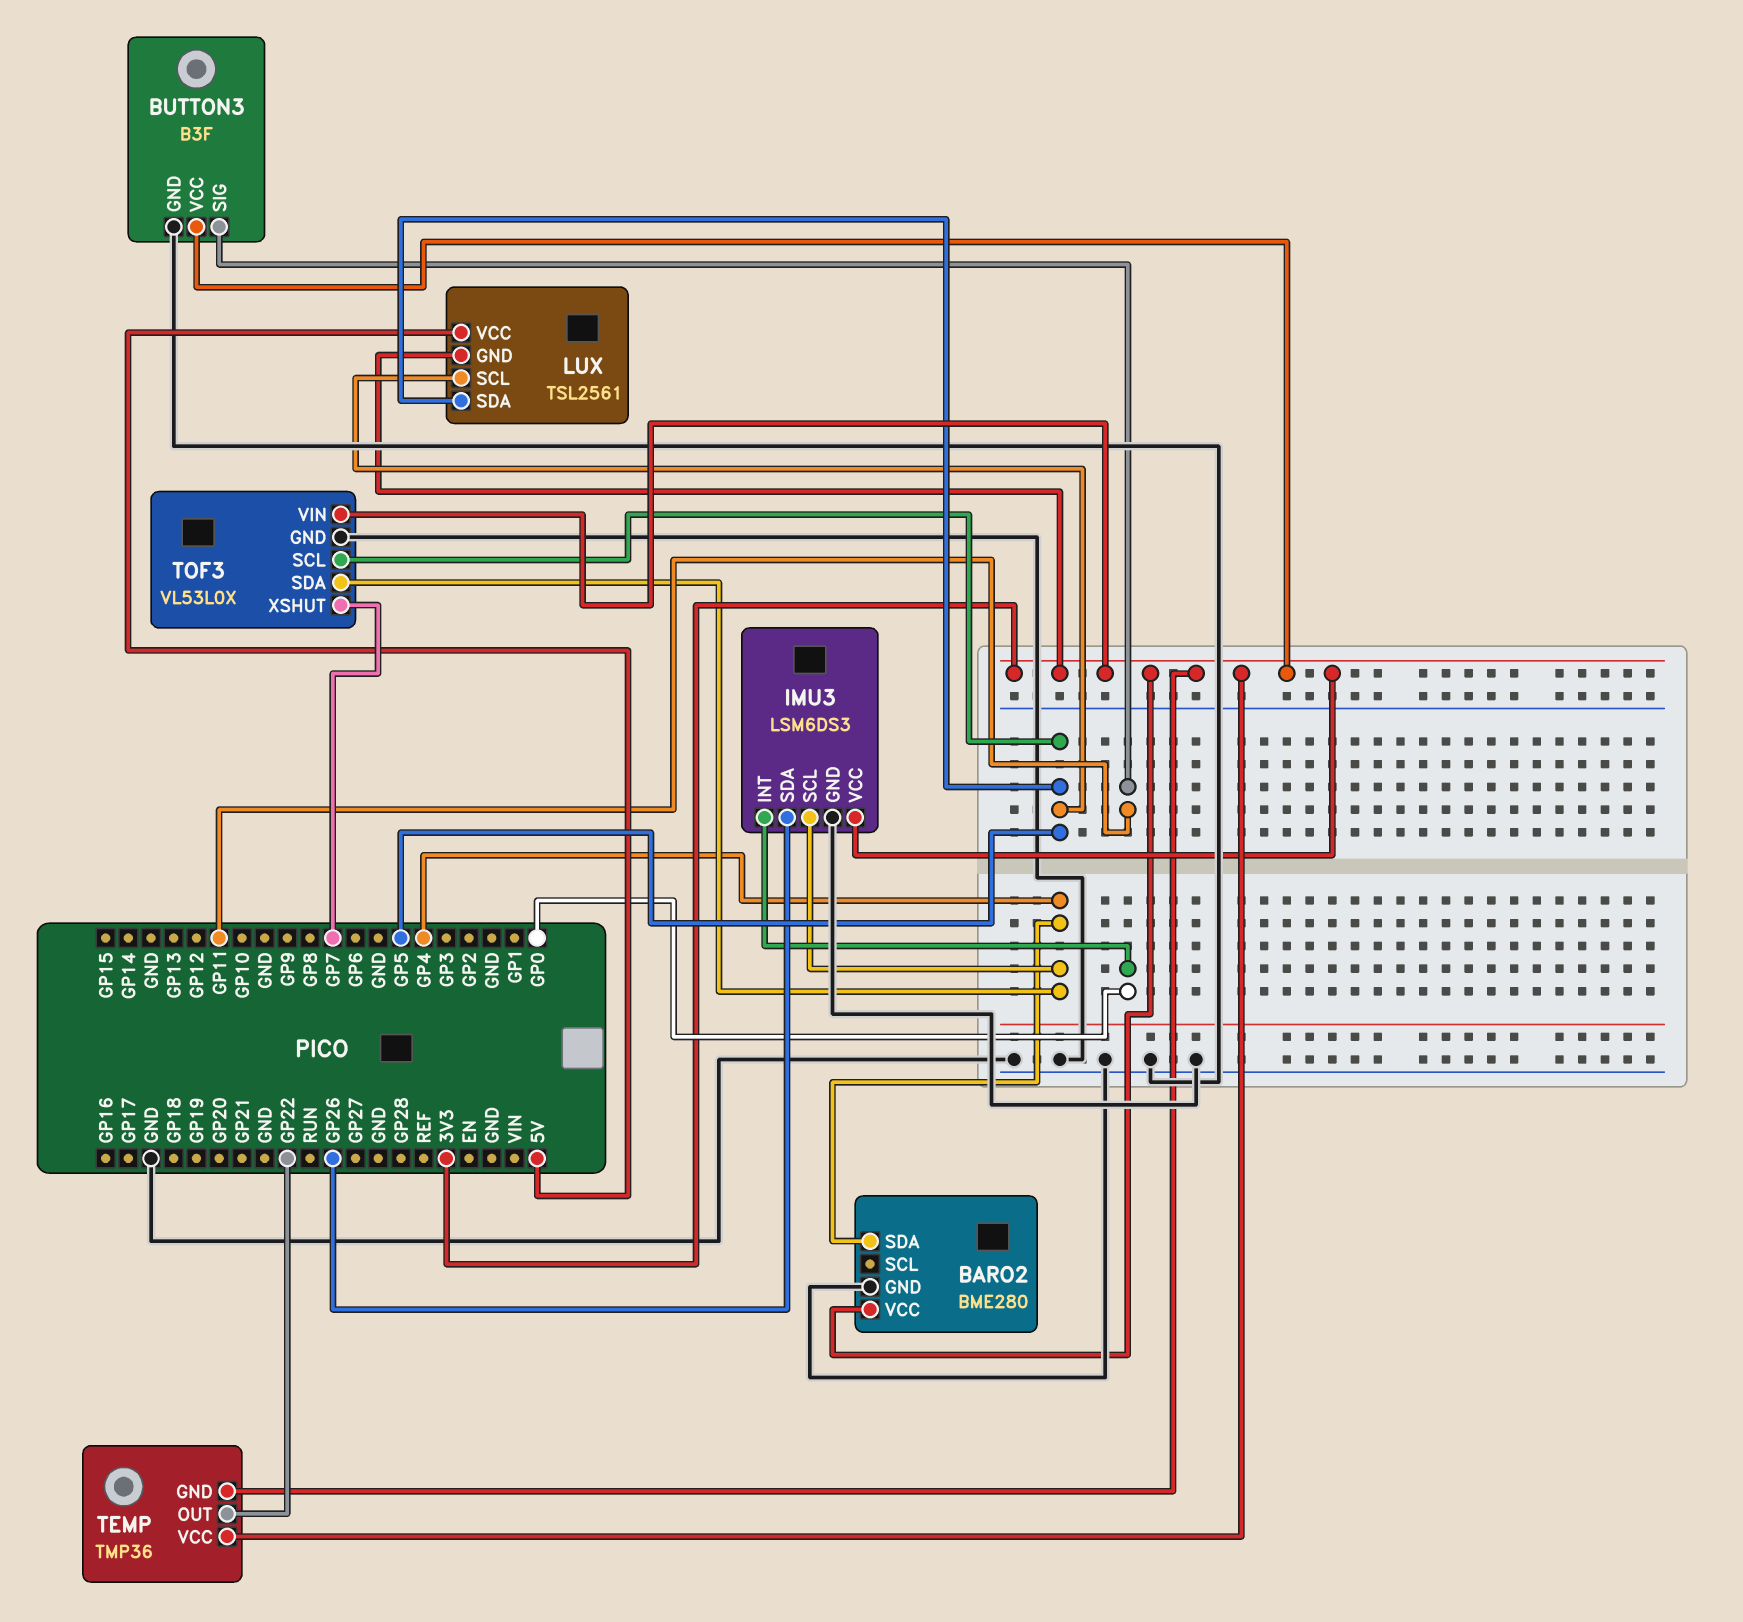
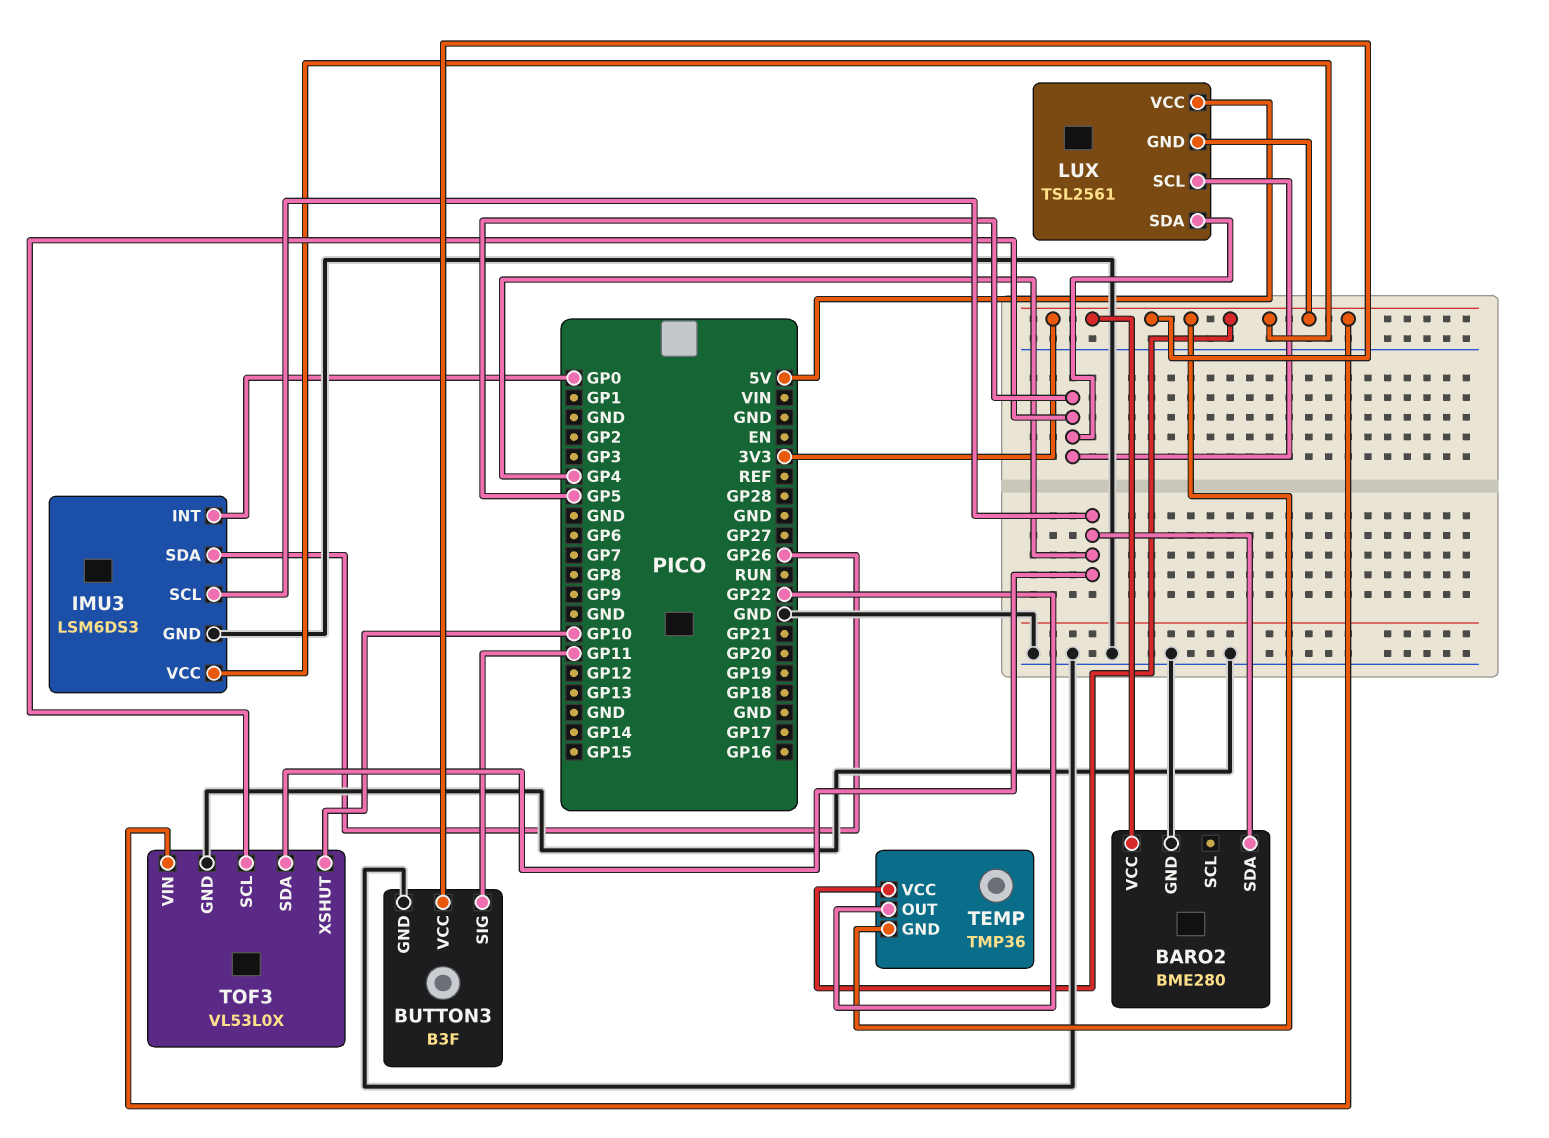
TOF3 pin XSHUT: GP7 -> GP10

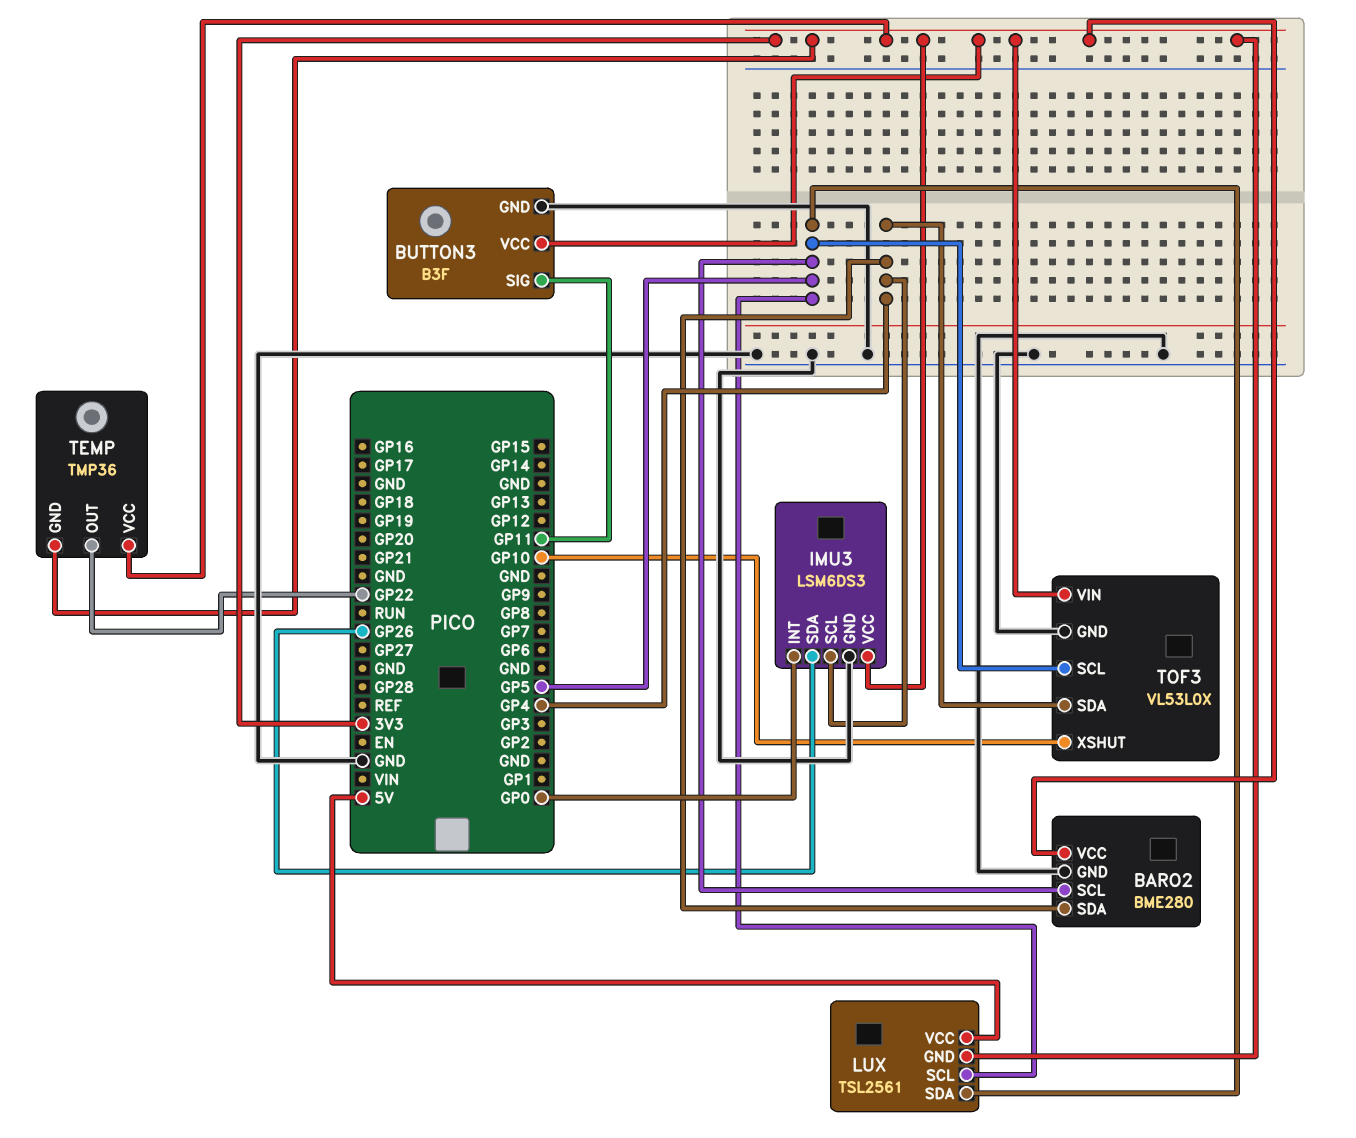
BARO2 pin SCL: none -> GP5

